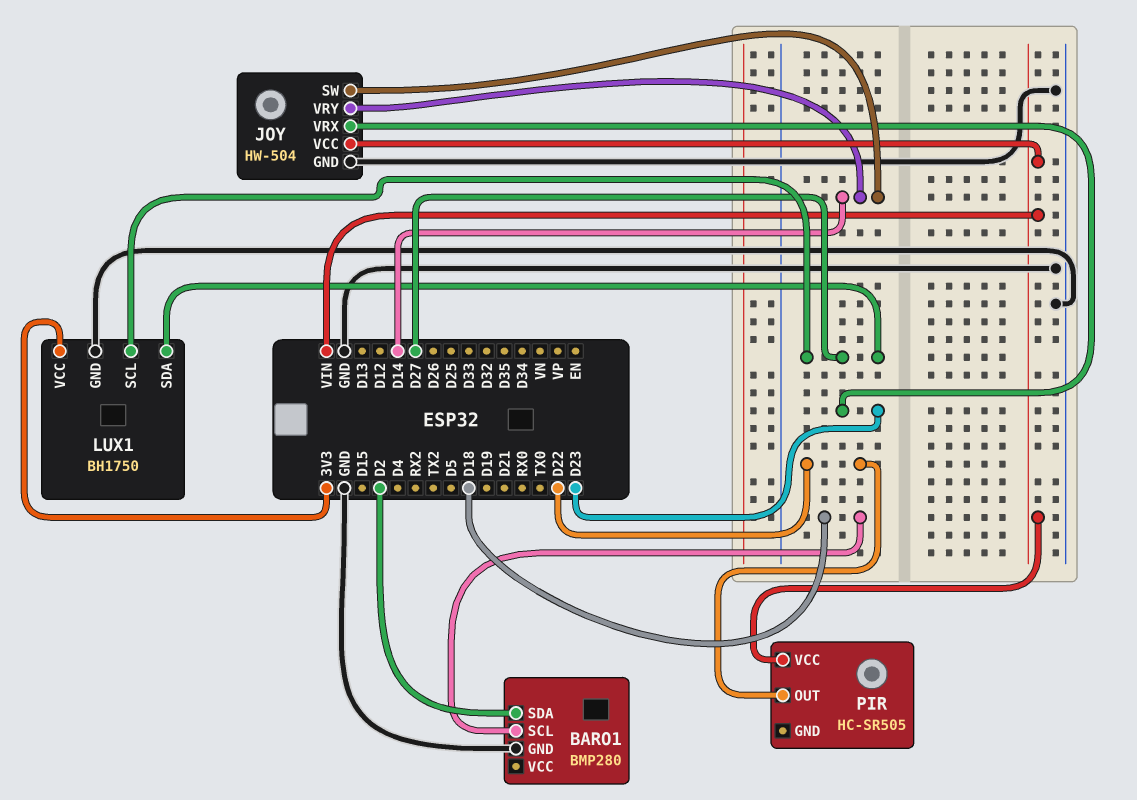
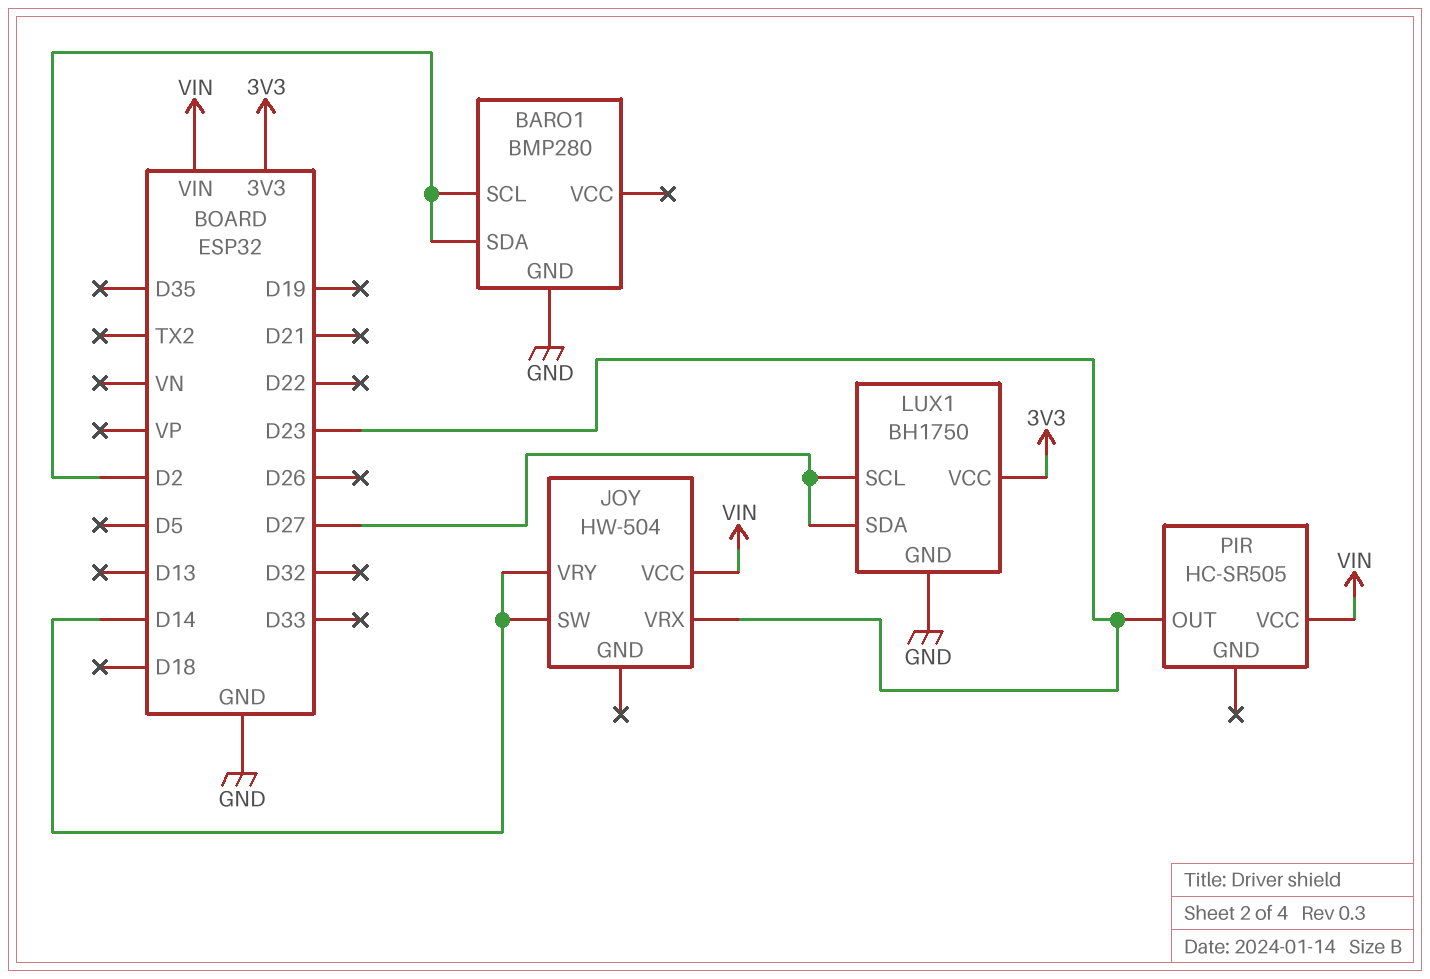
BARO1 pin SCL: D18 -> D2
JOY pin GND: GND -> none
PIR pin OUT: D22 -> D23

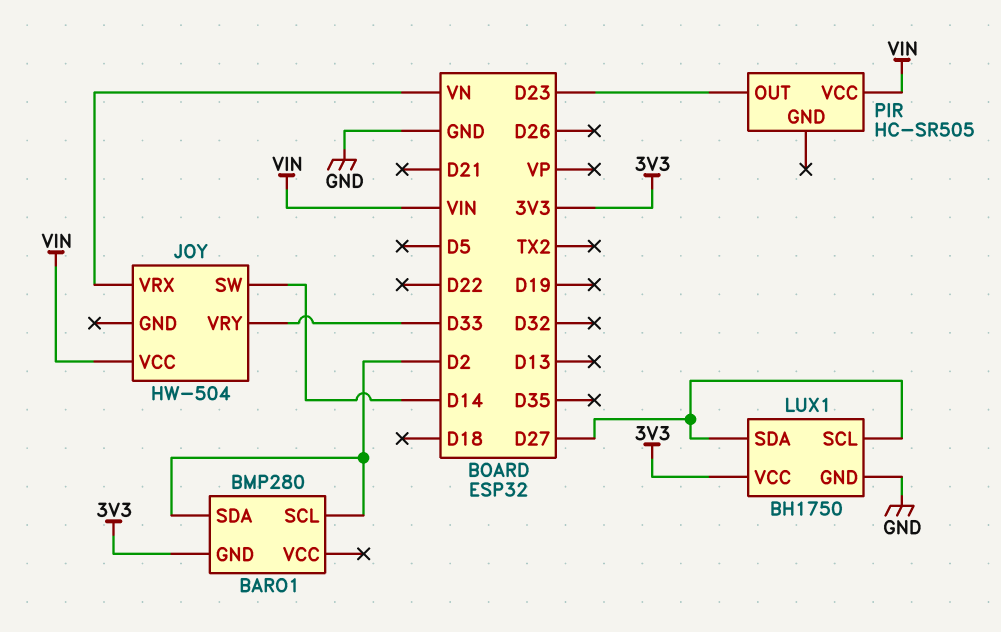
BARO1 pin GND: GND -> 3V3
JOY pin VRX: D23 -> VN
JOY pin VRY: D14 -> D33

